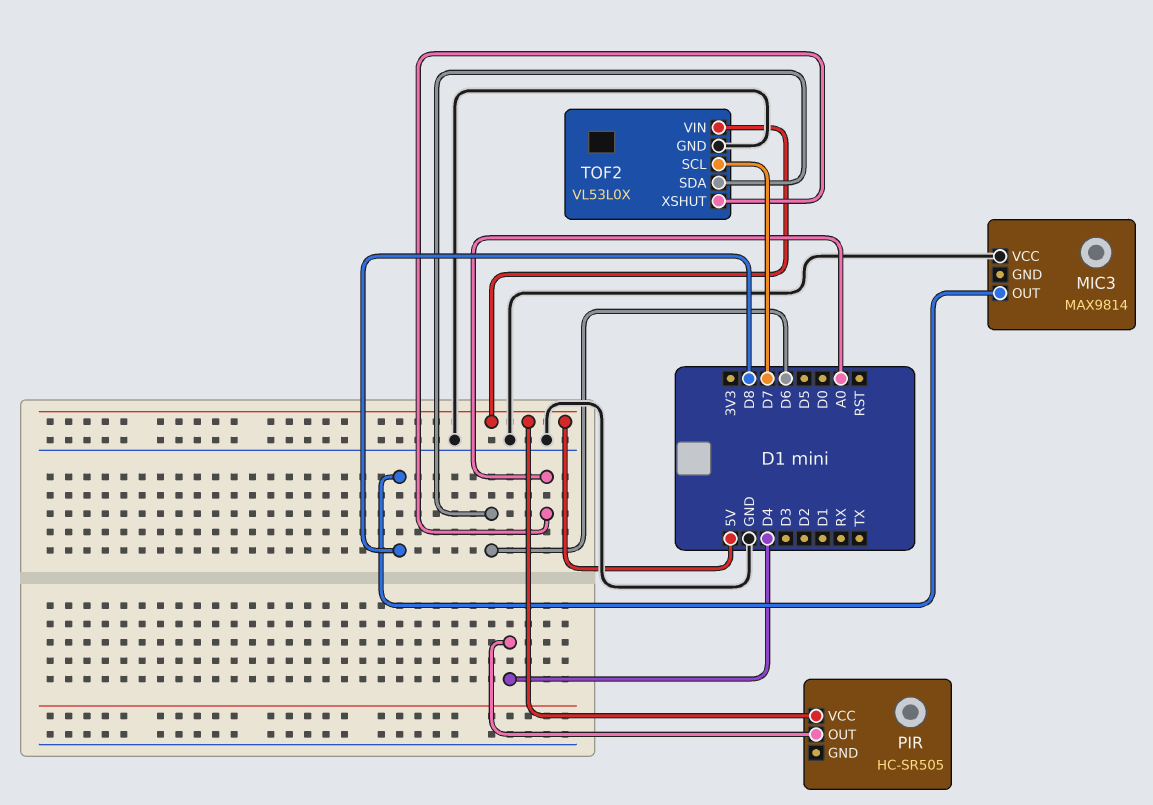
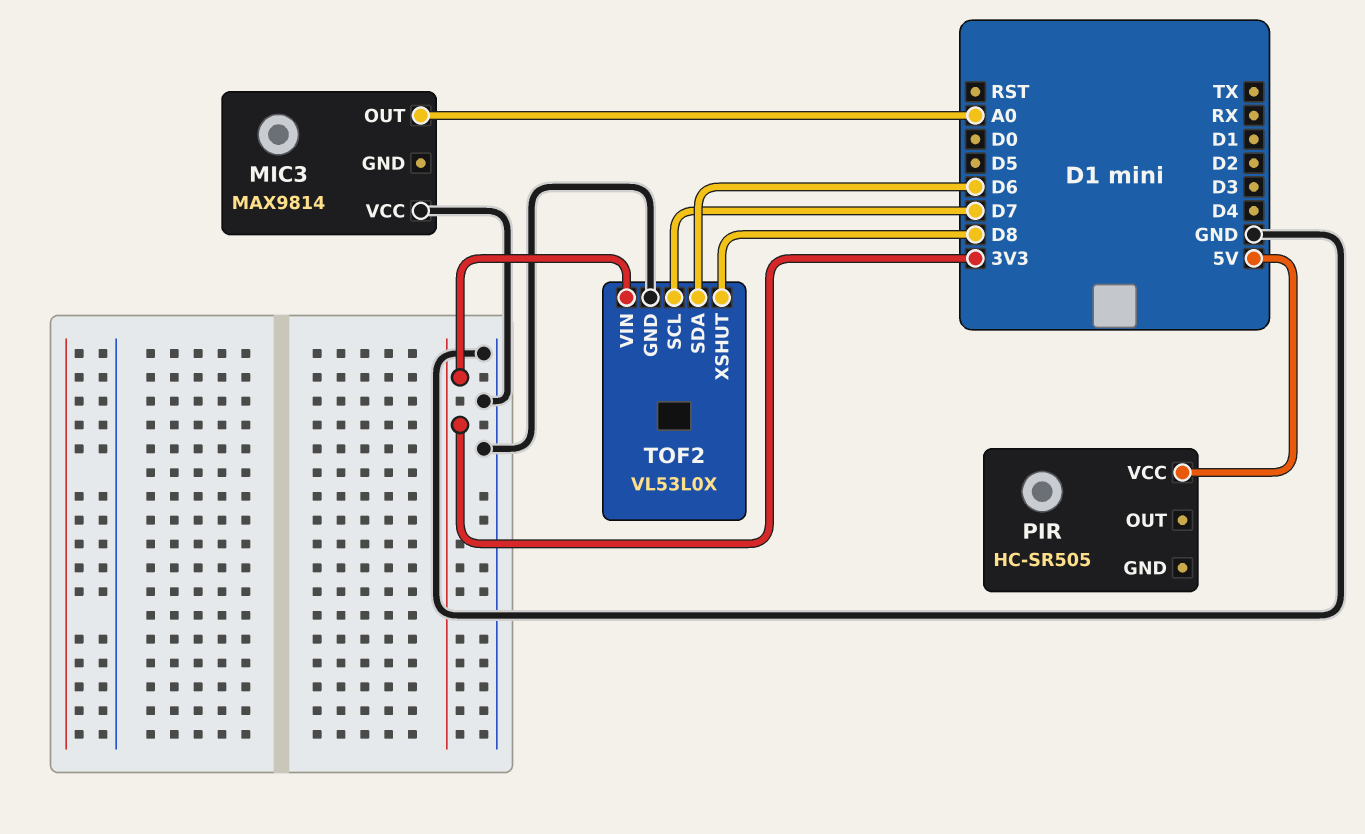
MIC3 pin OUT: D8 -> A0
PIR pin OUT: D4 -> none
TOF2 pin VIN: 5V -> 3V3
TOF2 pin XSHUT: A0 -> D8

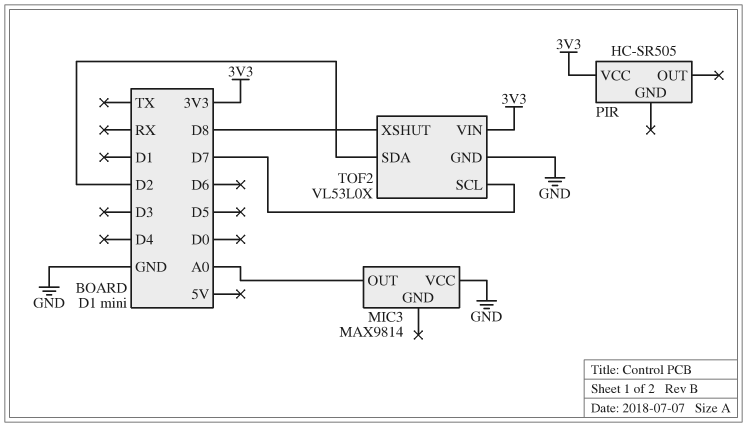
PIR pin VCC: 5V -> 3V3
TOF2 pin SDA: D6 -> D2

